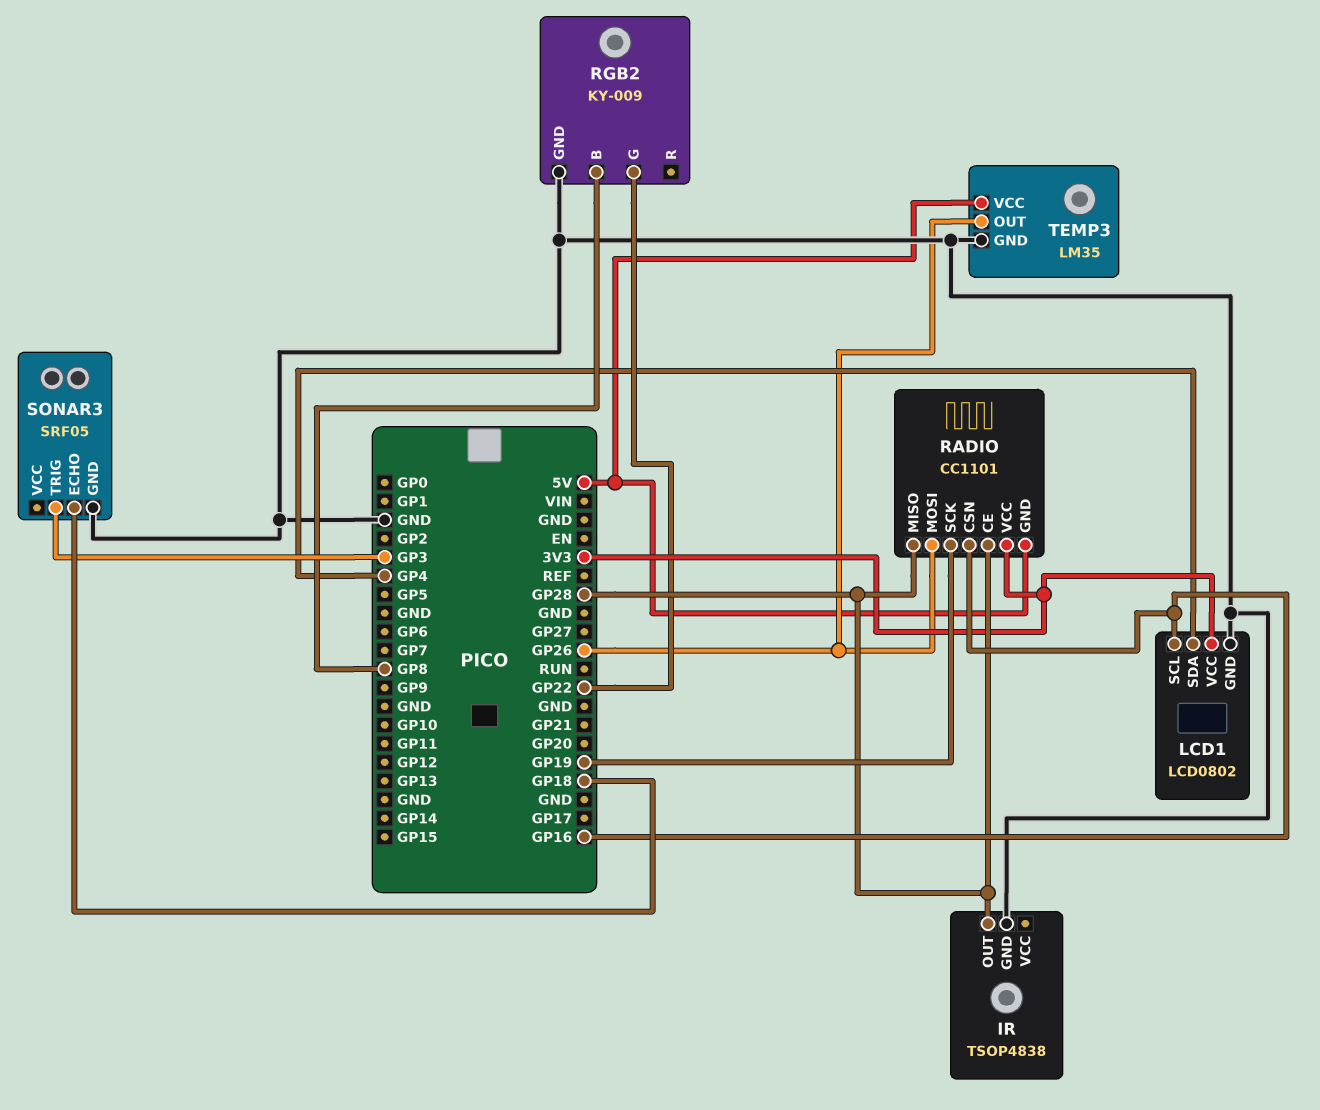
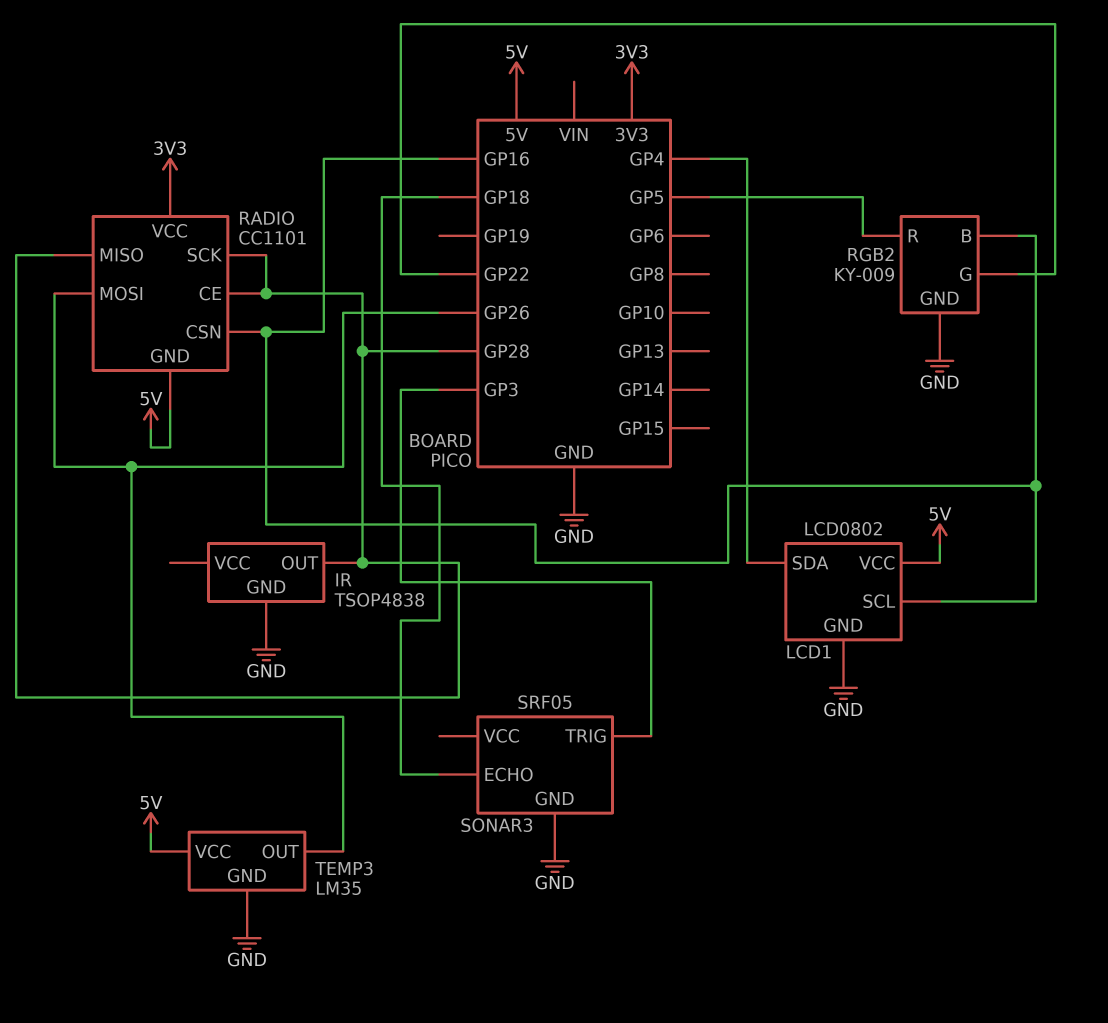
LCD1 pin VCC: 3V3 -> 5V
RADIO pin SCK: GP19 -> GP28
RGB2 pin B: GP8 -> GP16
RGB2 pin R: none -> GP5

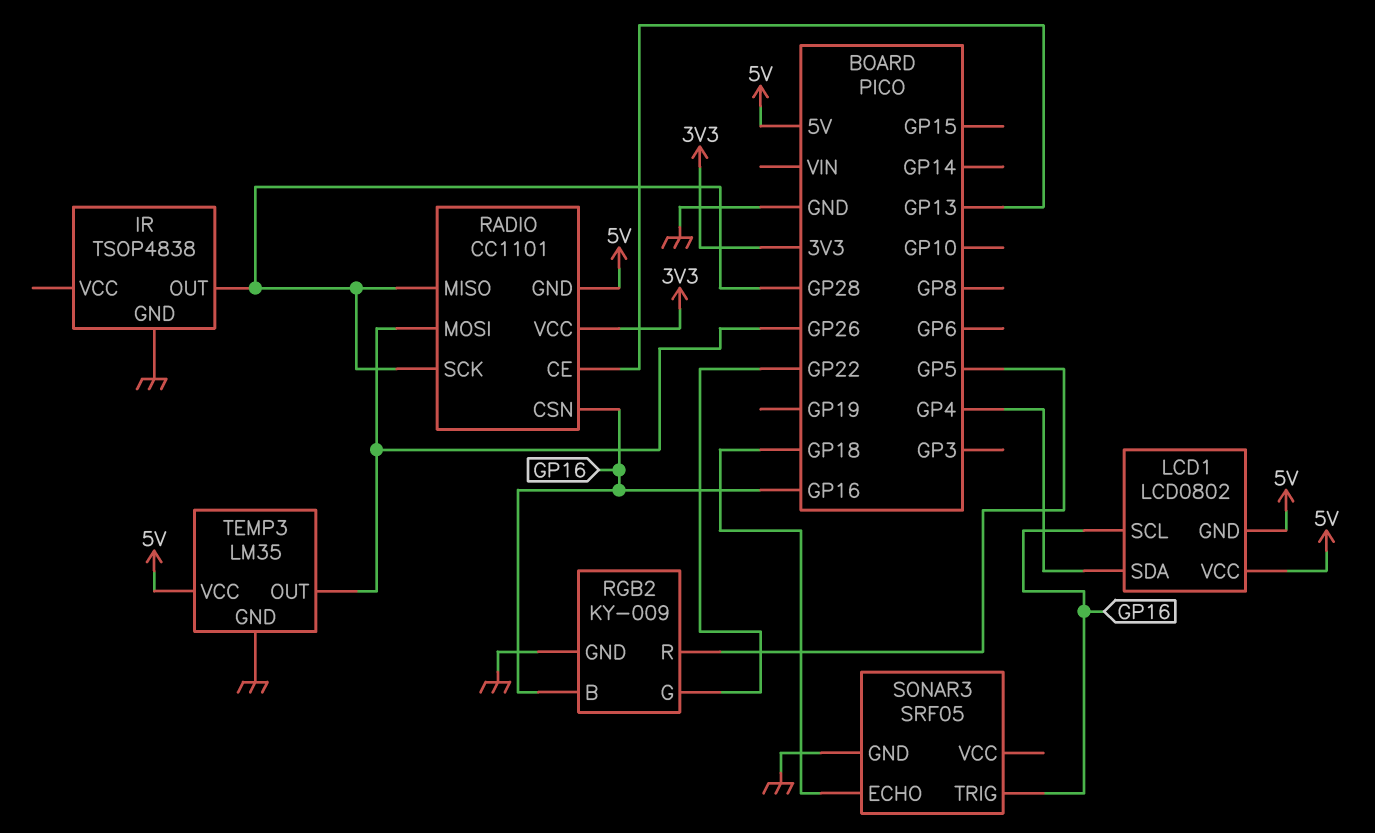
LCD1 pin GND: GND -> 5V
RADIO pin CE: GP28 -> GP13
SONAR3 pin TRIG: GP3 -> GP16

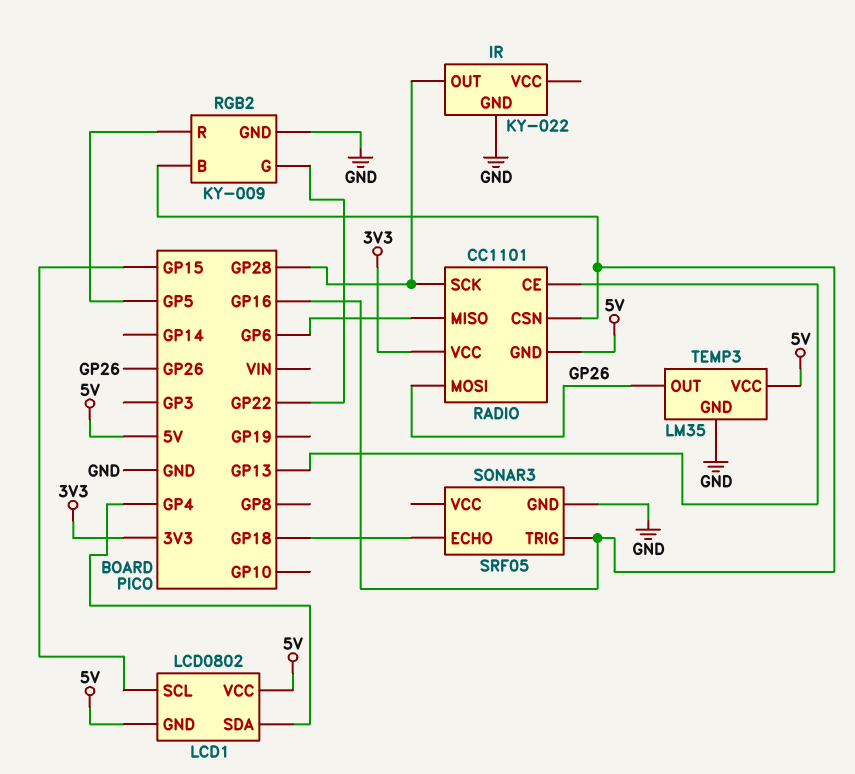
IR: TSOP4838 -> KY-022
LCD1 pin SCL: GP16 -> GP15
RADIO pin MISO: GP28 -> GP6

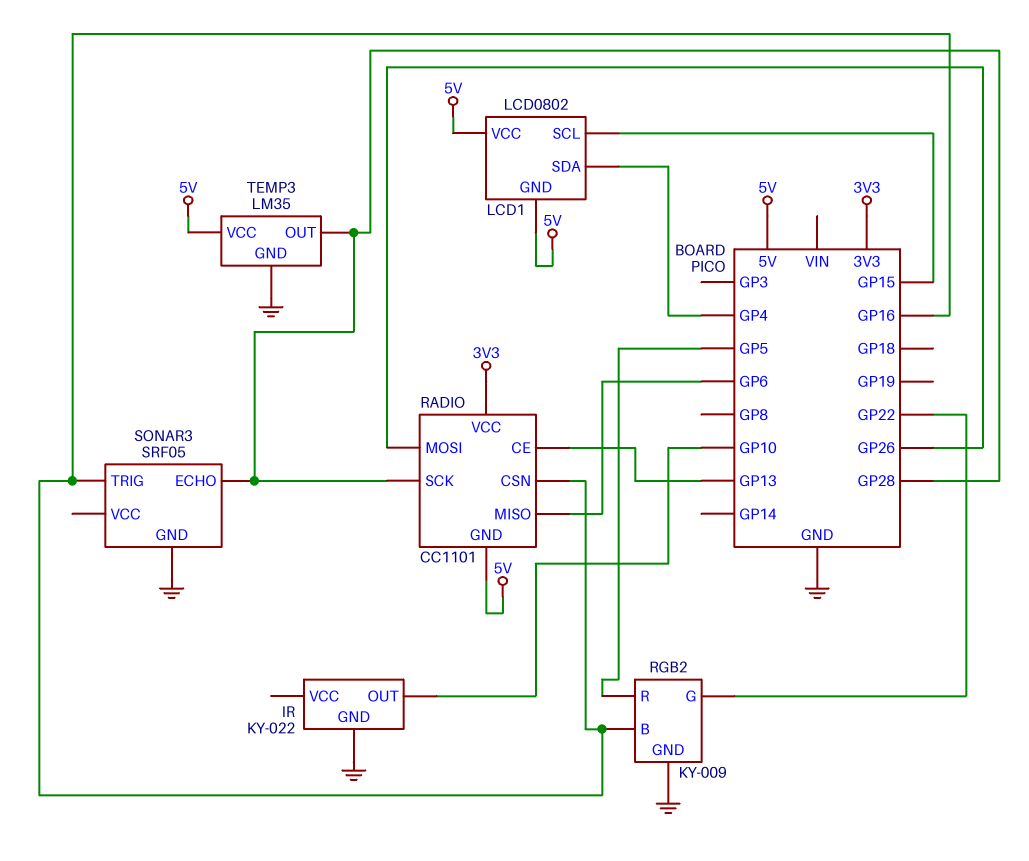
IR pin OUT: GP28 -> GP10
SONAR3 pin ECHO: GP18 -> GP28
TEMP3 pin OUT: GP26 -> GP28

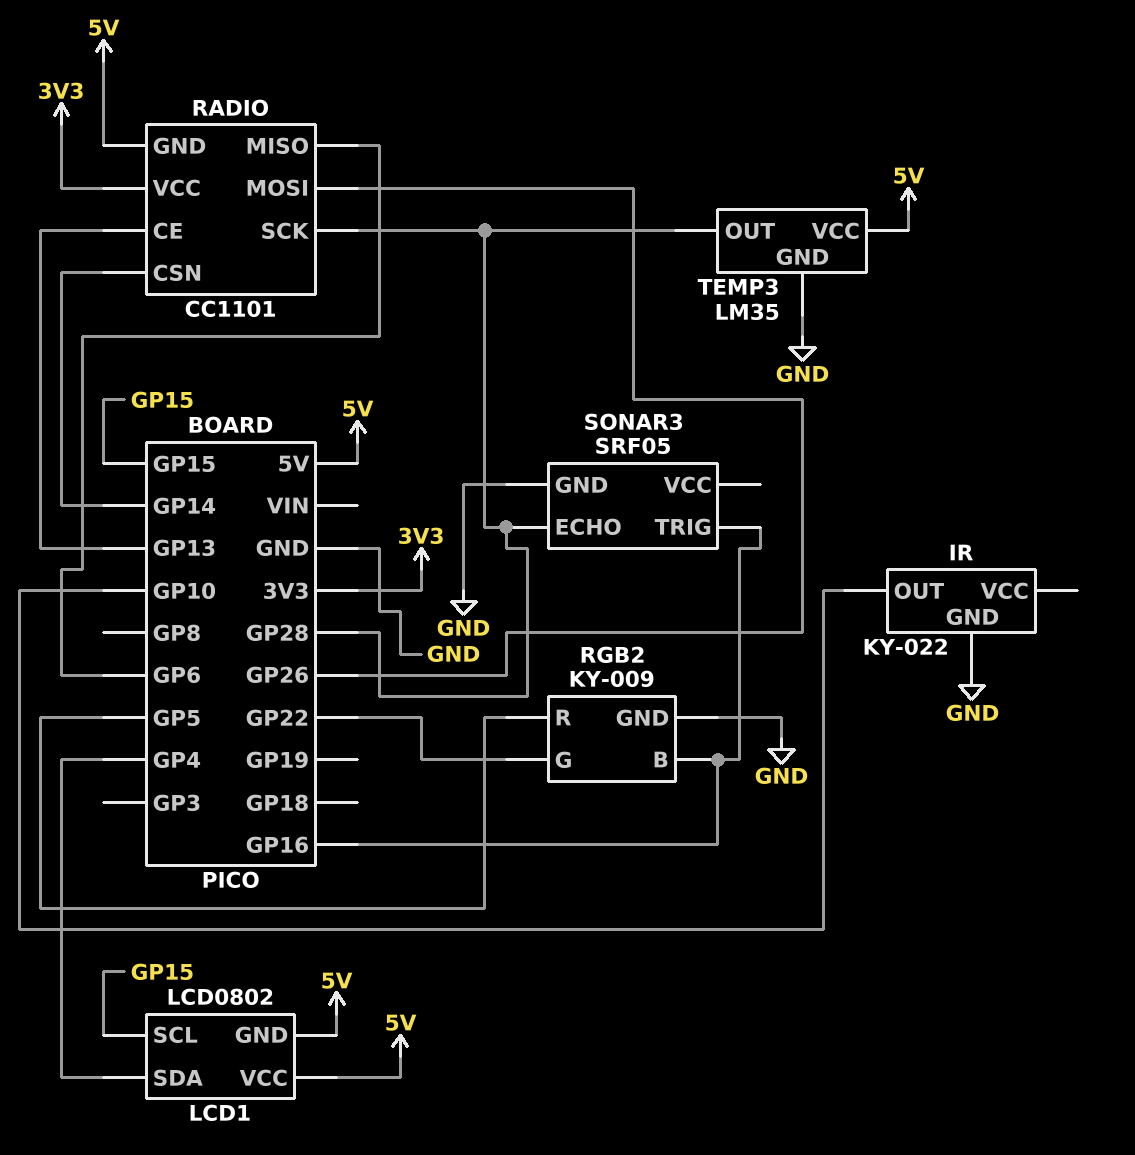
RADIO pin CSN: GP16 -> GP14

